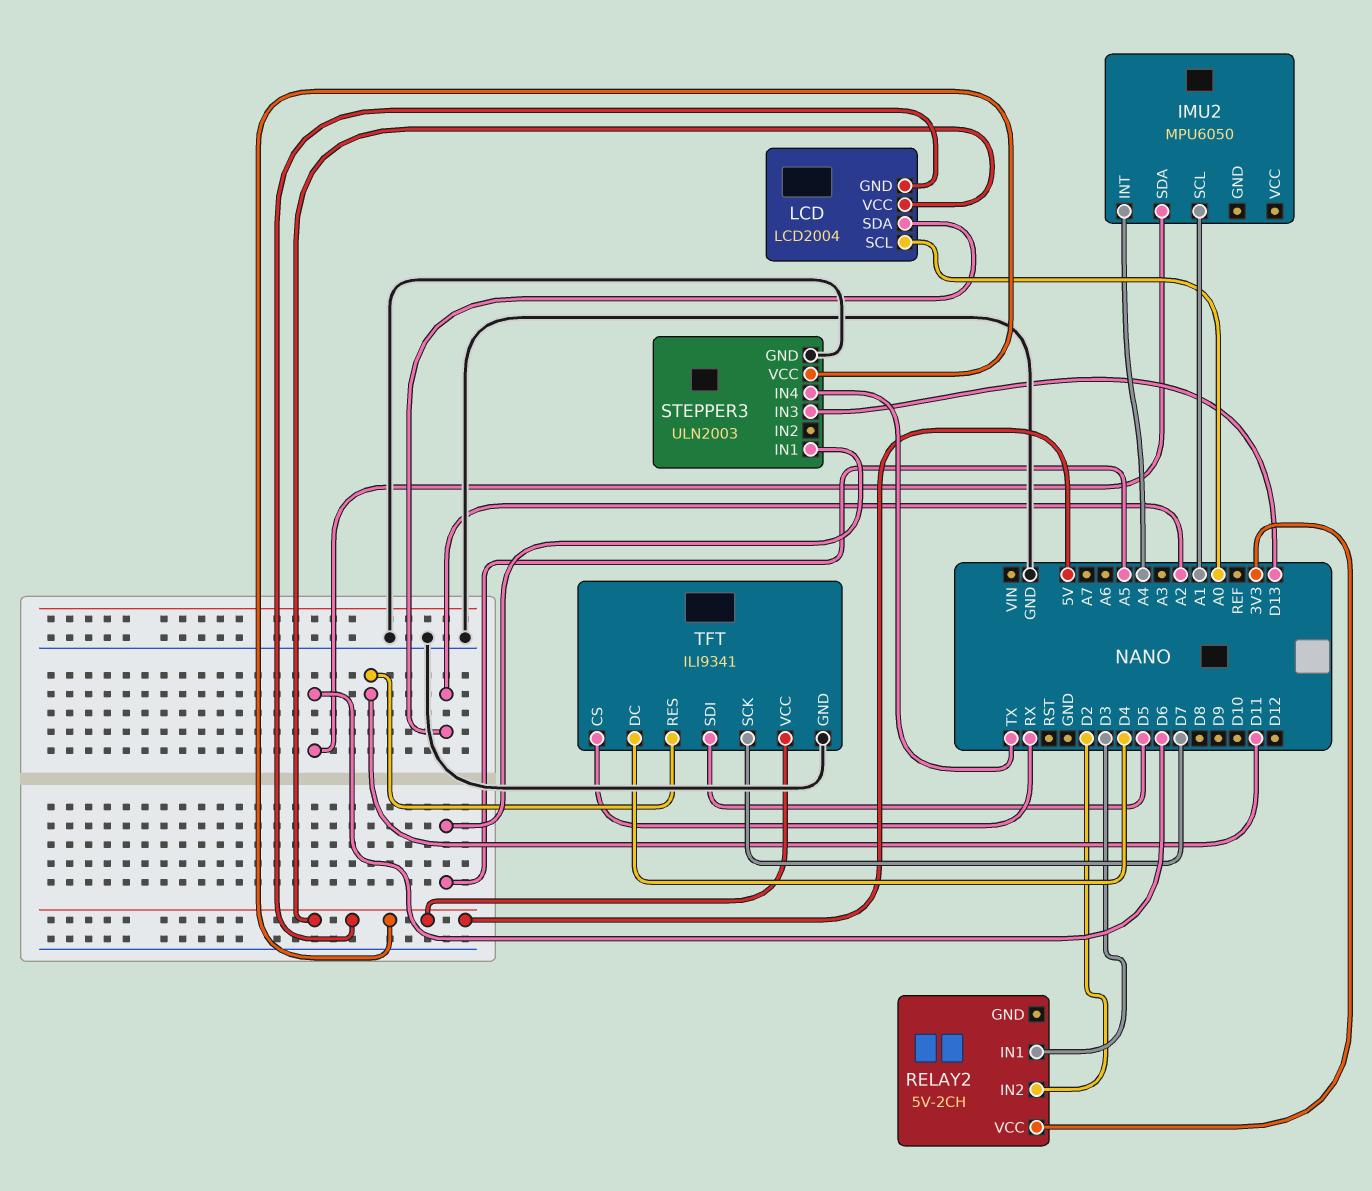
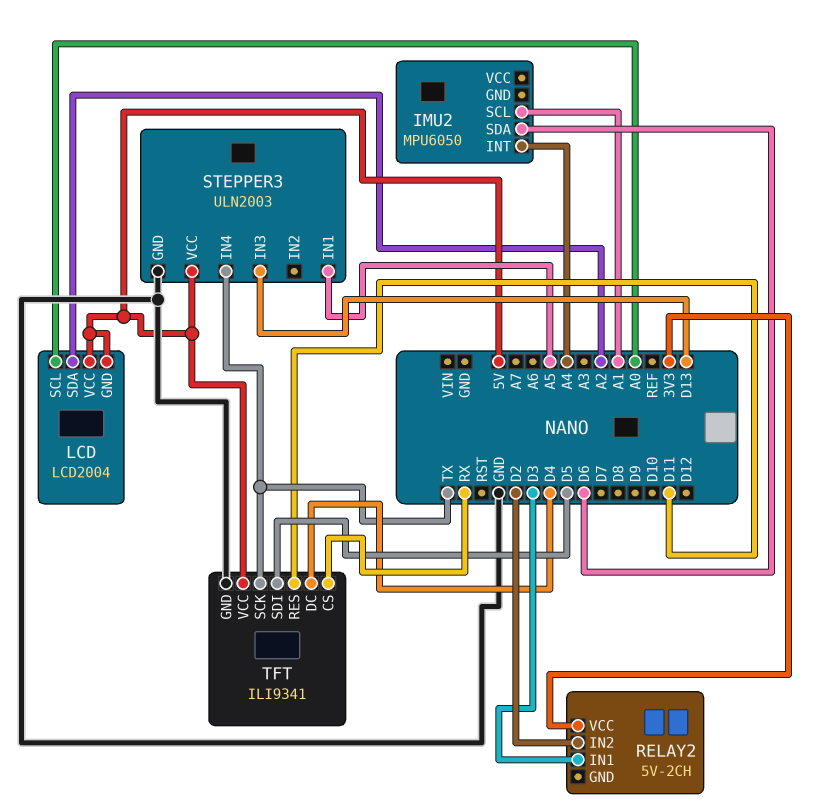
TFT pin SCK: D7 -> TX

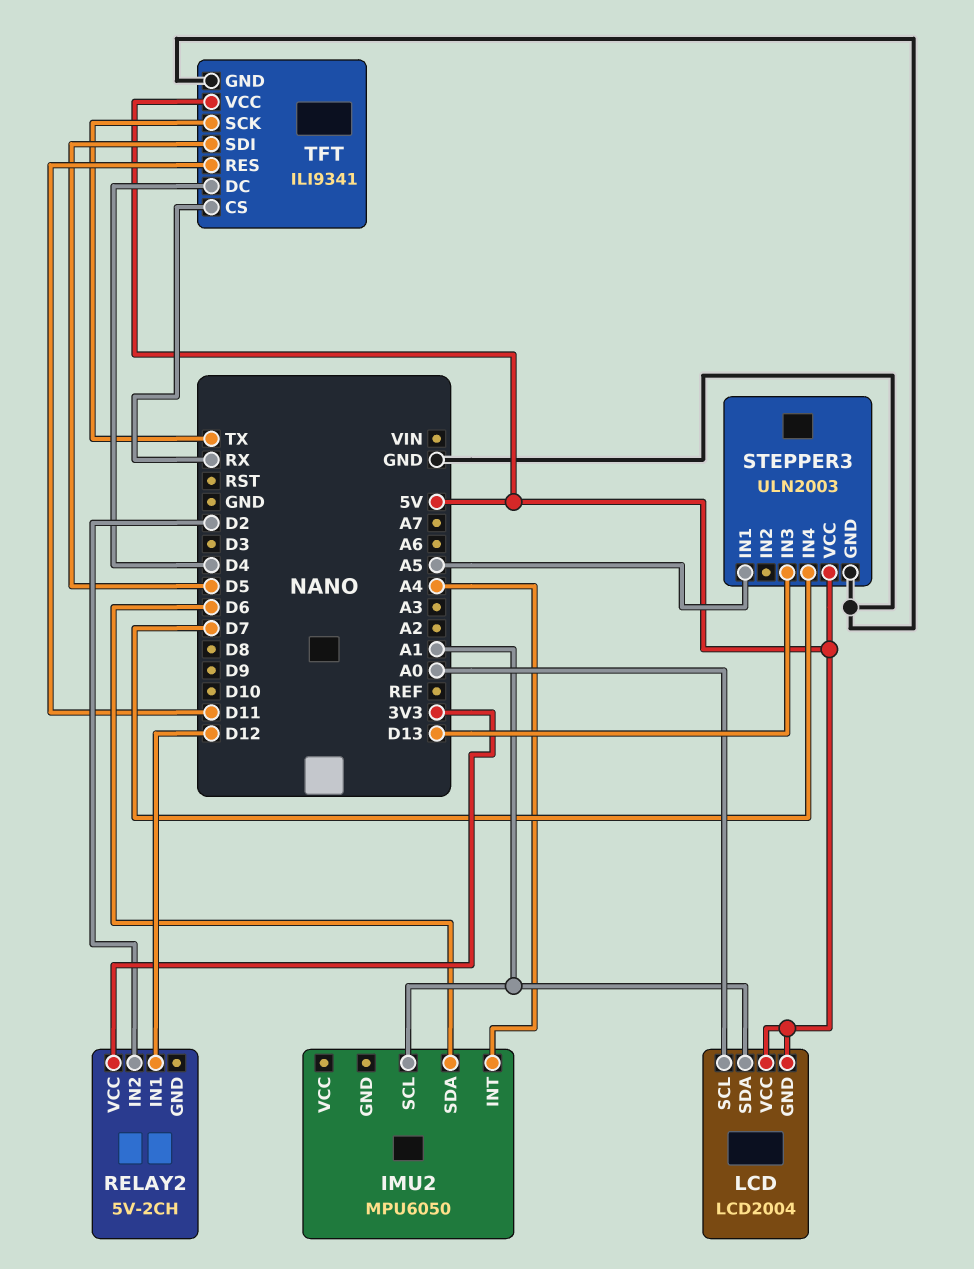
LCD pin SDA: A2 -> A1
RELAY2 pin IN1: D3 -> D12
STEPPER3 pin IN4: TX -> D7

